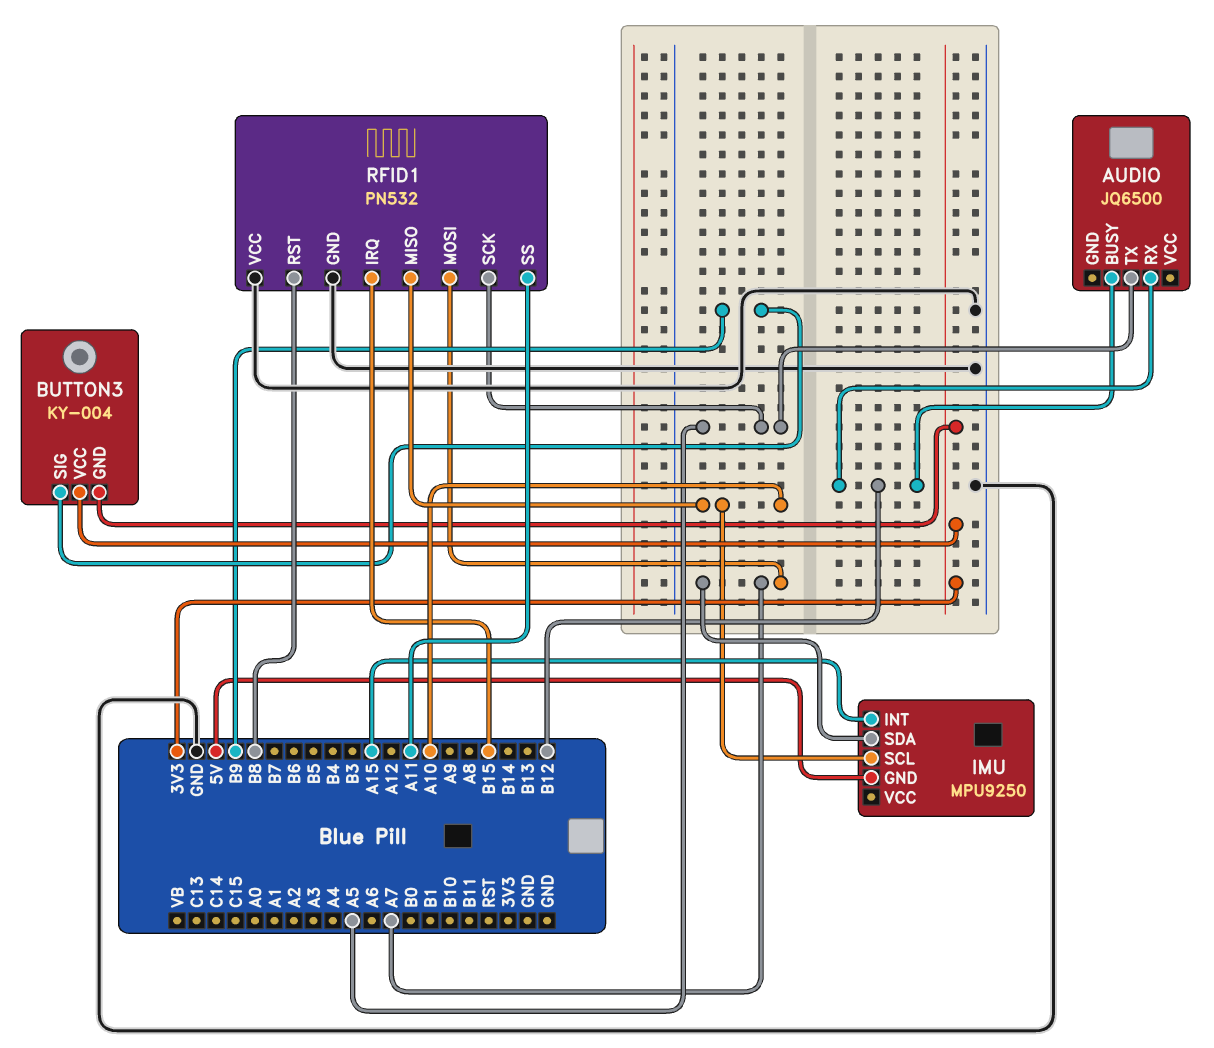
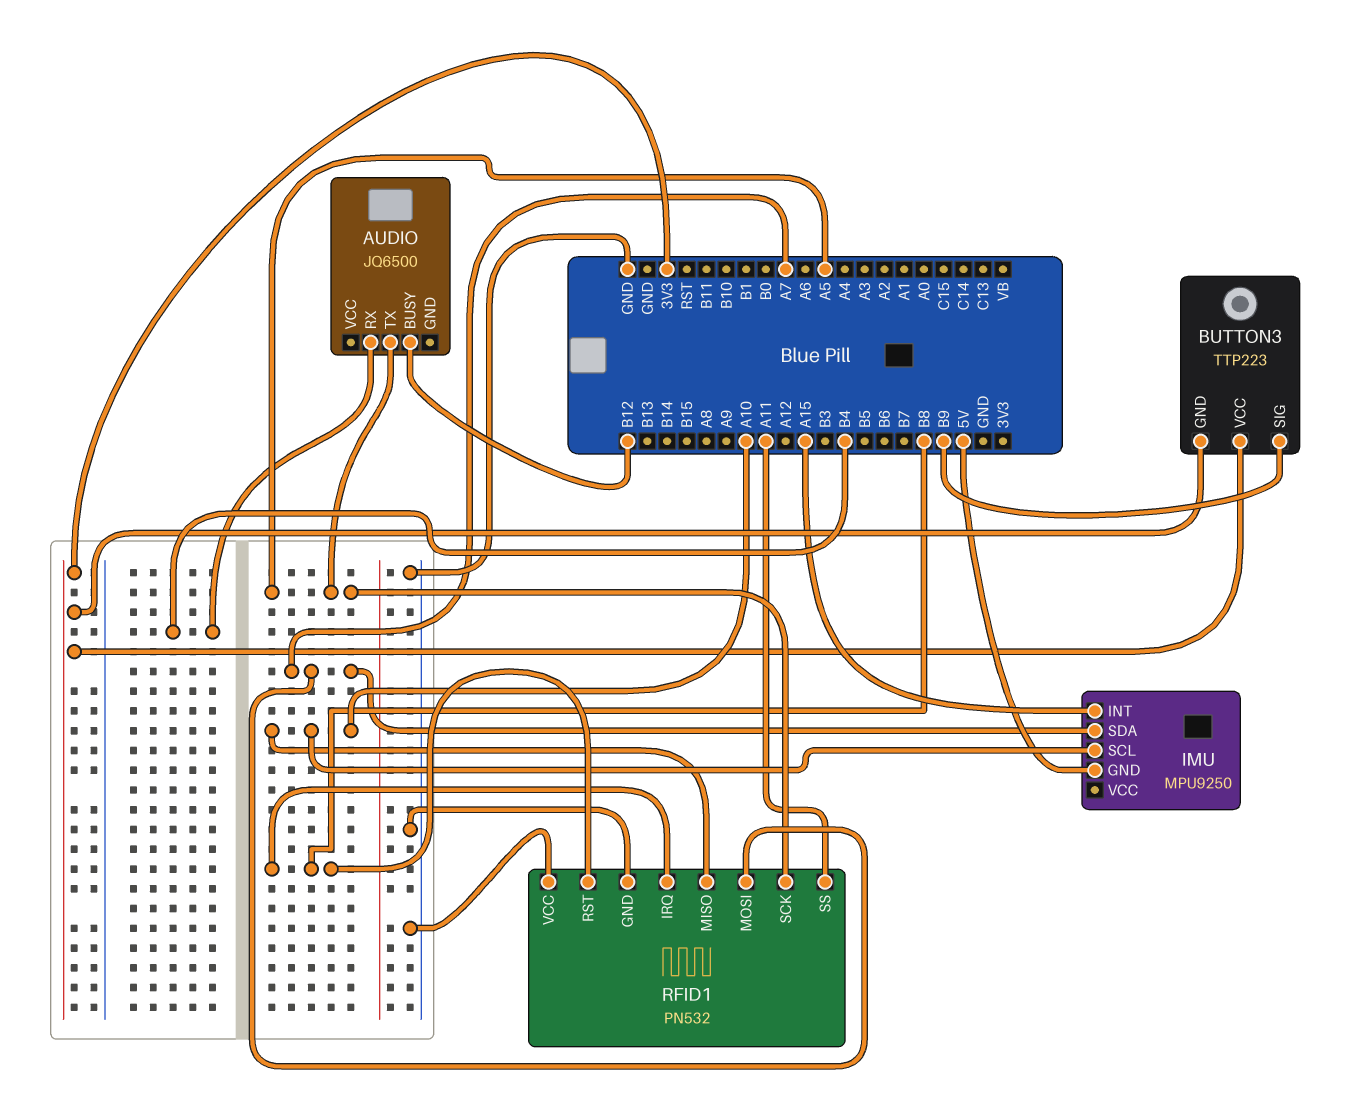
AUDIO pin RX: B12 -> B4
BUTTON3: KY-004 -> TTP223
RFID1 pin IRQ: B15 -> B8

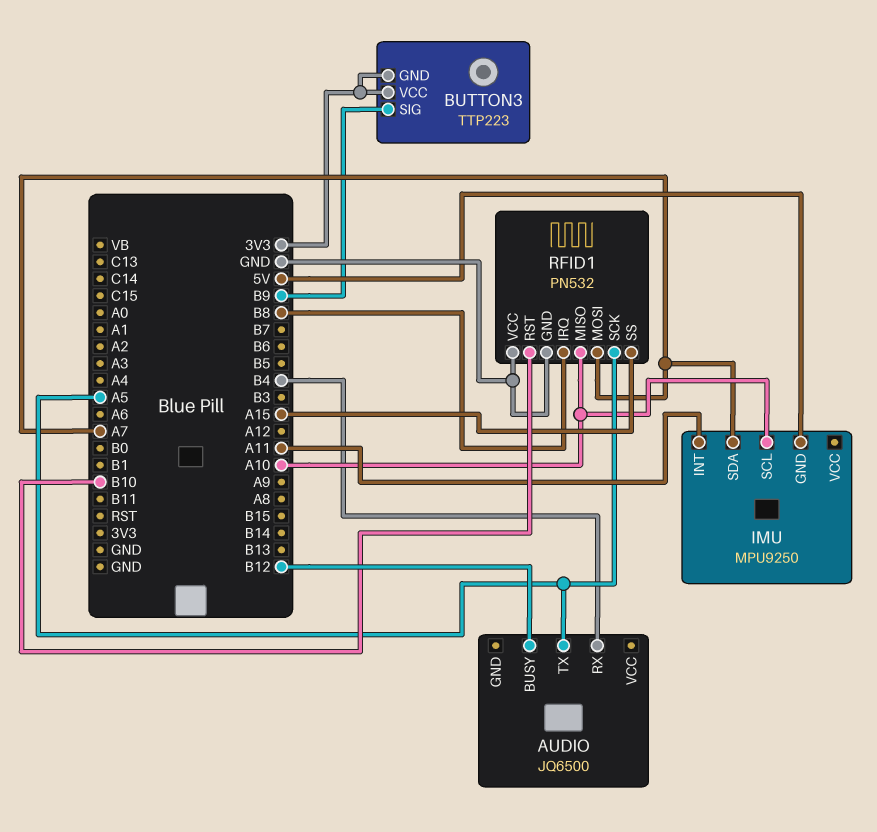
IMU pin INT: A15 -> A11
RFID1 pin RST: B8 -> B10
RFID1 pin SS: A11 -> A15

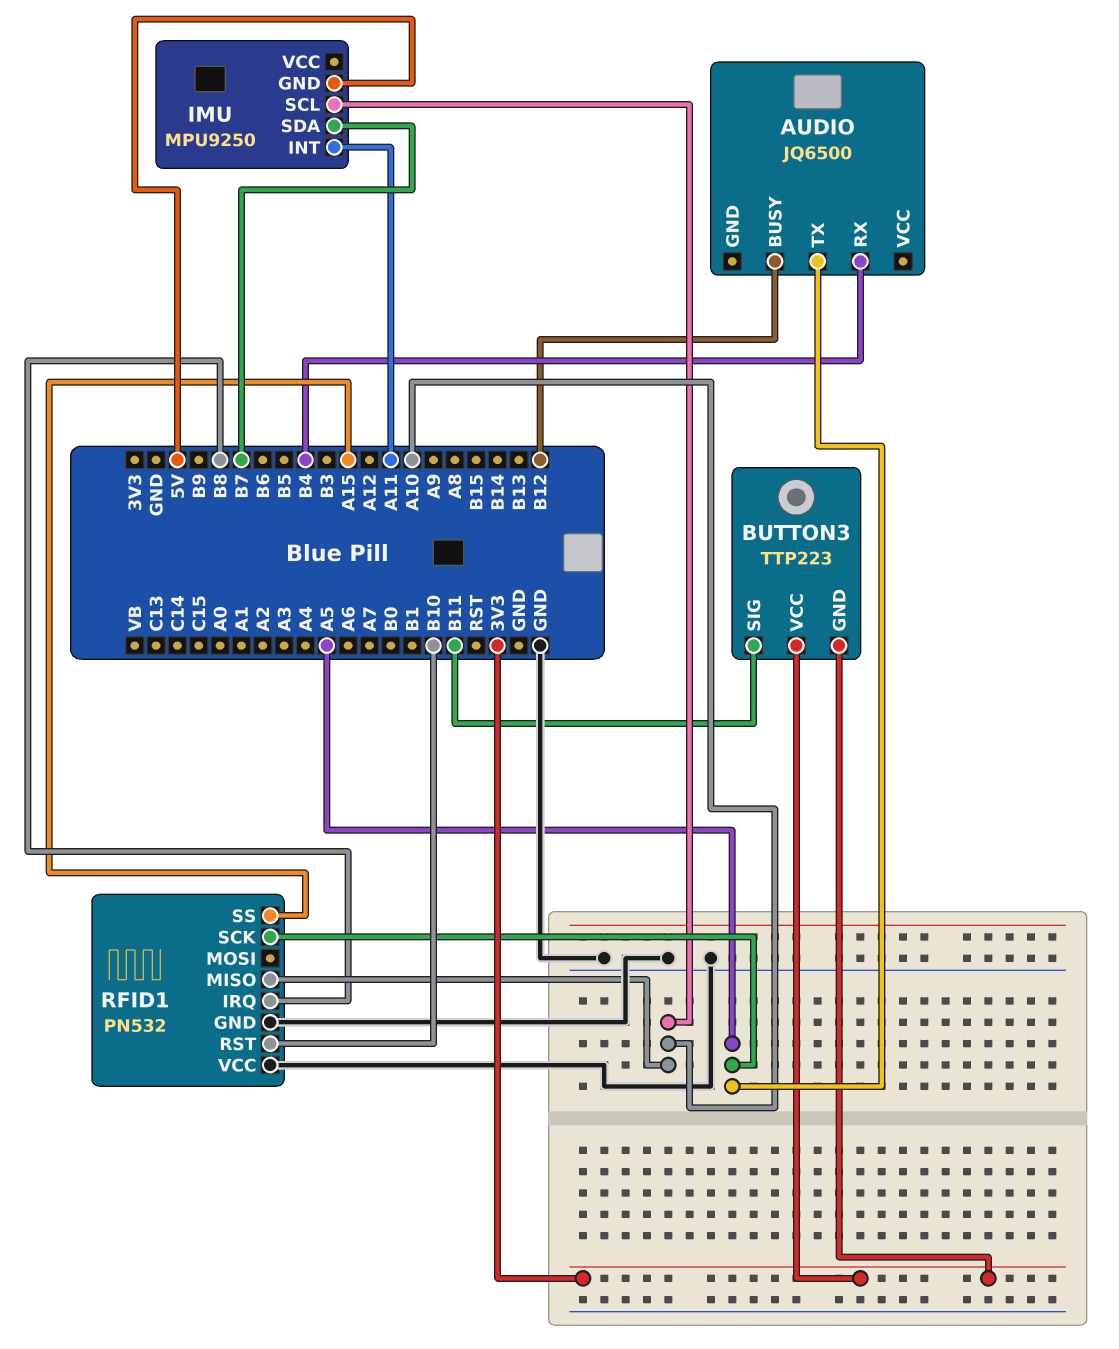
BUTTON3 pin SIG: B9 -> B11
IMU pin SDA: A7 -> B7
RFID1 pin MOSI: A7 -> none

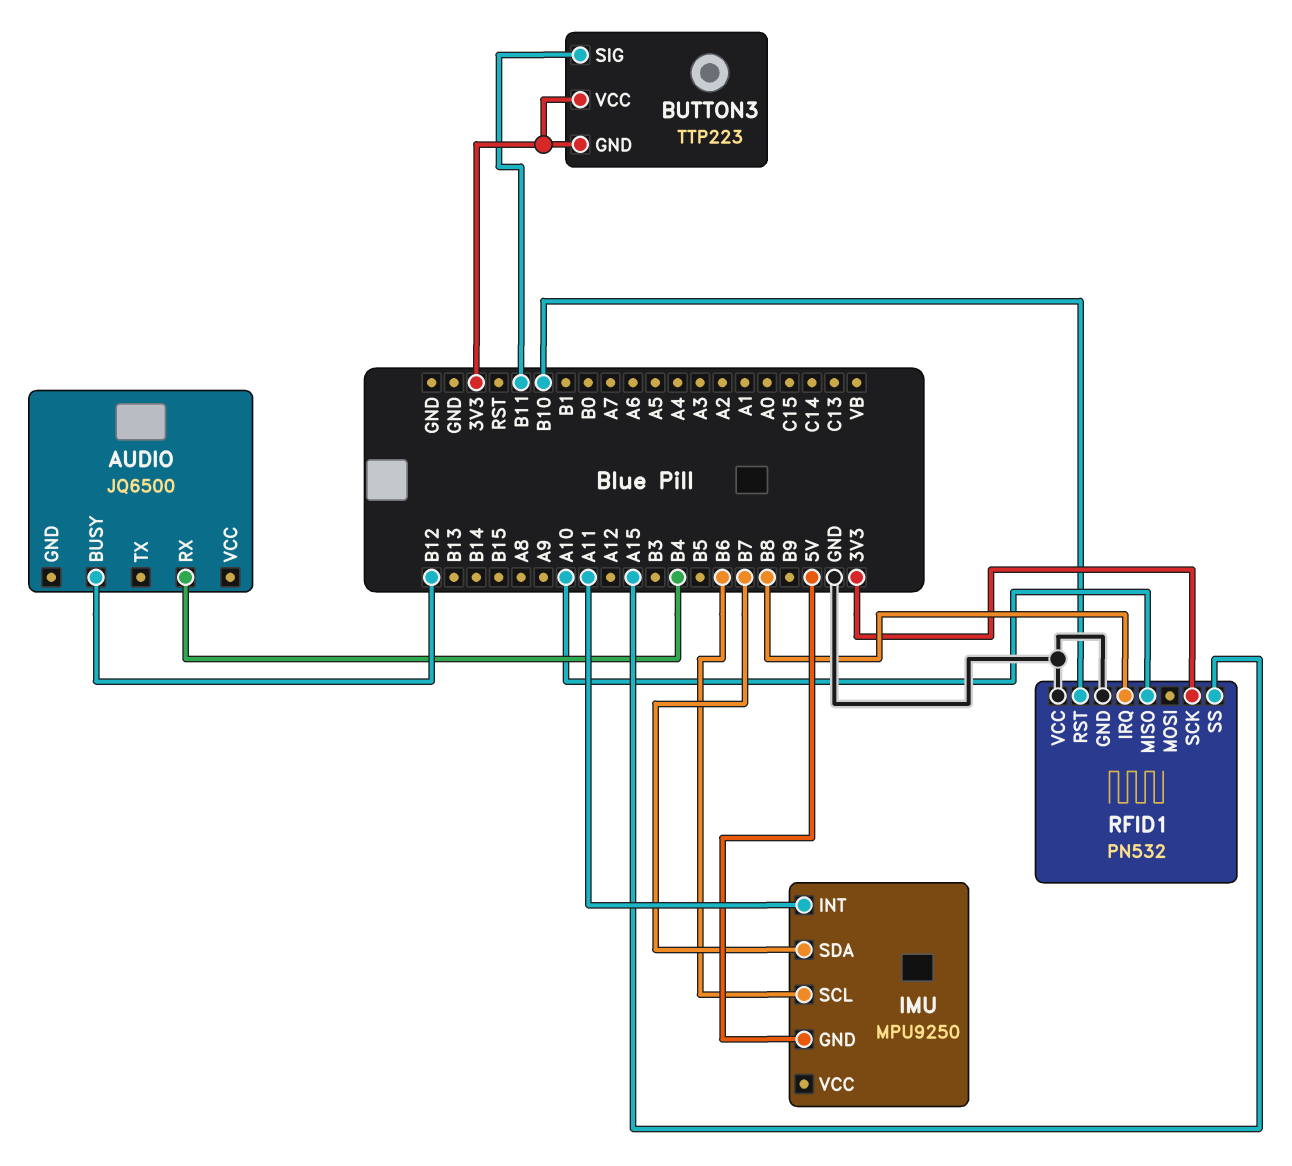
AUDIO pin TX: A5 -> none
IMU pin SCL: A10 -> B6
RFID1 pin SCK: A5 -> 3V3

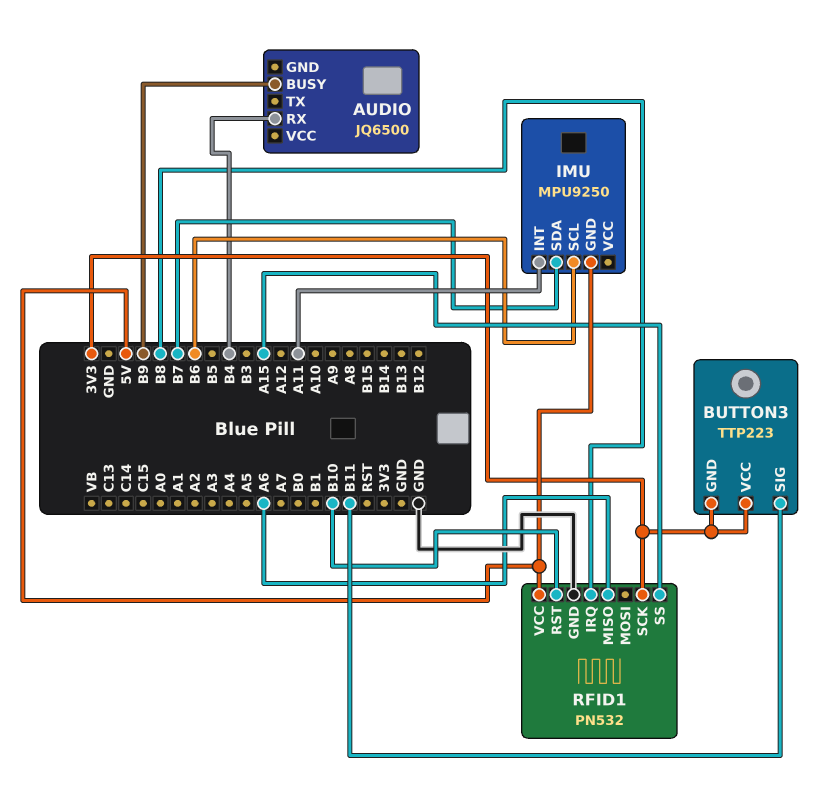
AUDIO pin BUSY: B12 -> B9
RFID1 pin MISO: A10 -> A6
RFID1 pin VCC: GND -> 5V

